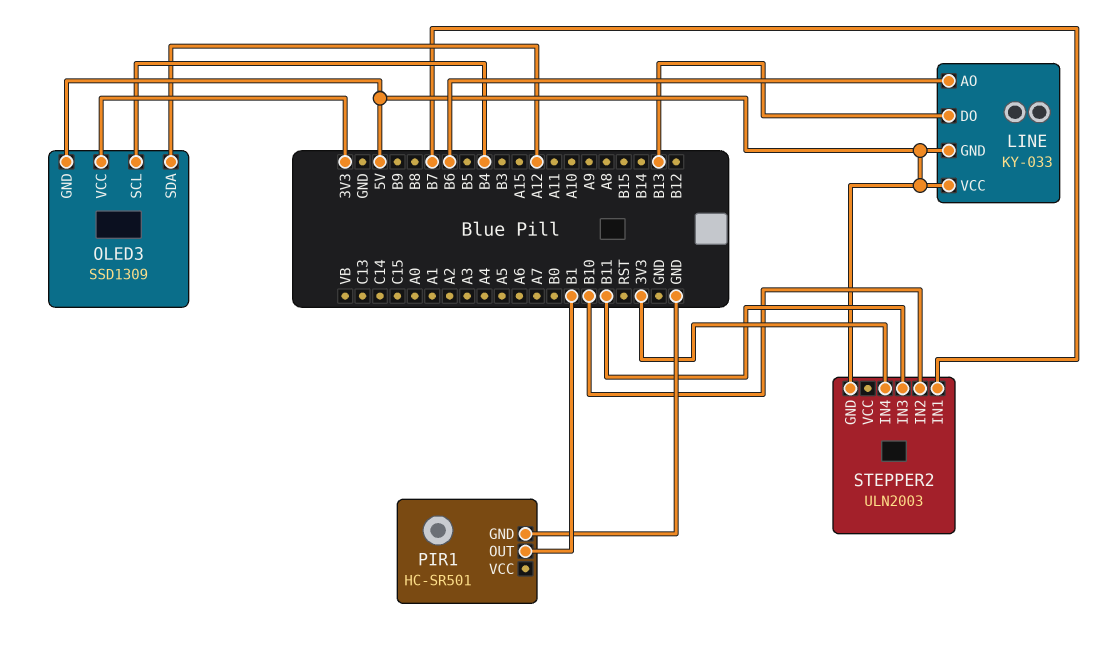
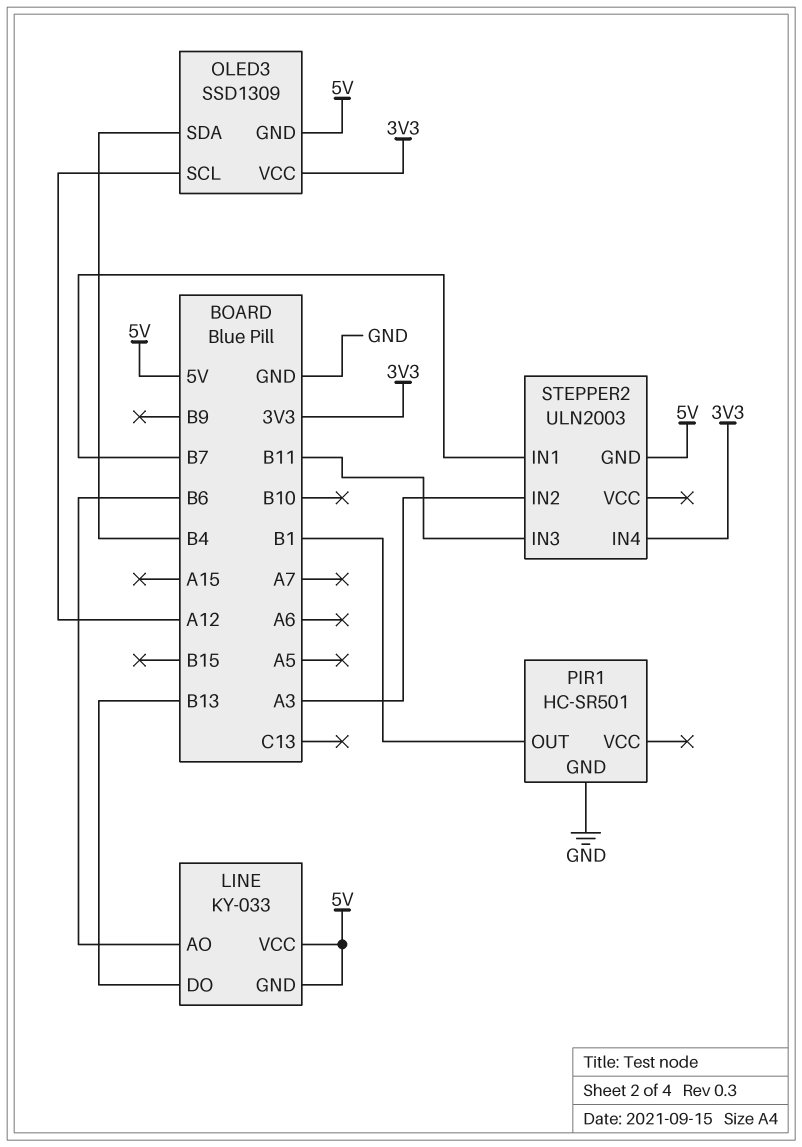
OLED3 pin SCL: B4 -> A12
OLED3 pin SDA: A12 -> B4
STEPPER2 pin IN2: B10 -> A3

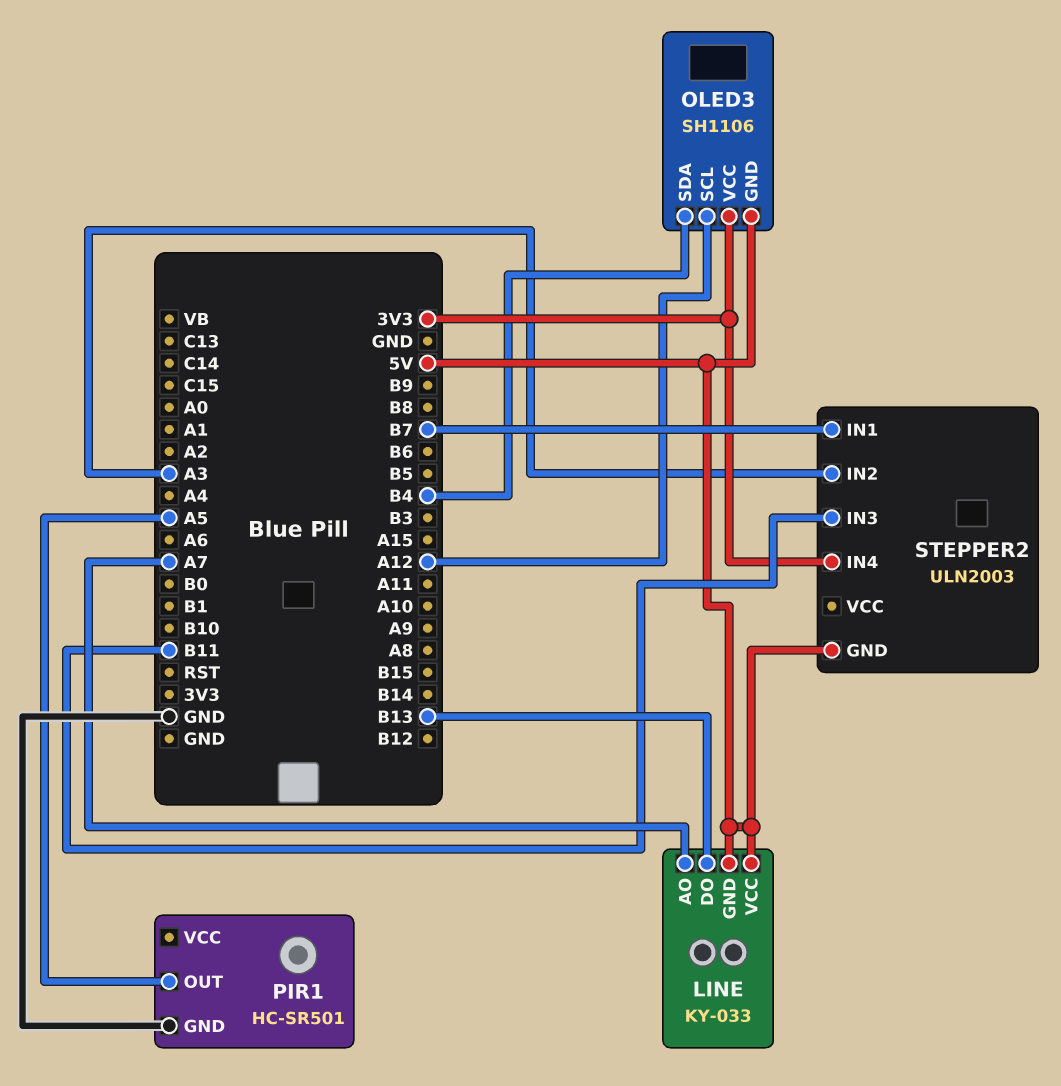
LINE pin AO: B6 -> A7
OLED3: SSD1309 -> SH1106
PIR1 pin OUT: B1 -> A5

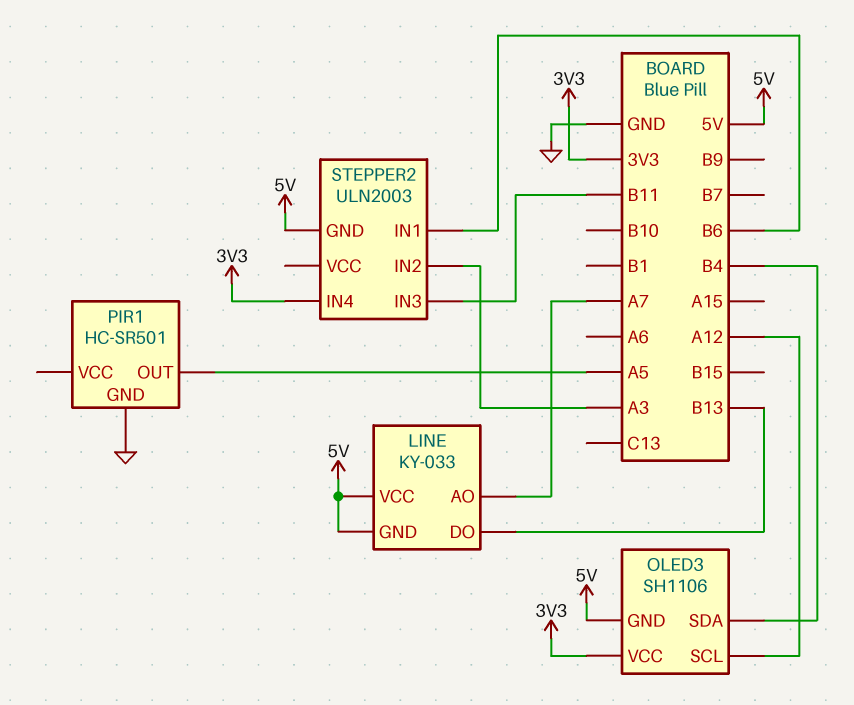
STEPPER2 pin IN1: B7 -> B6

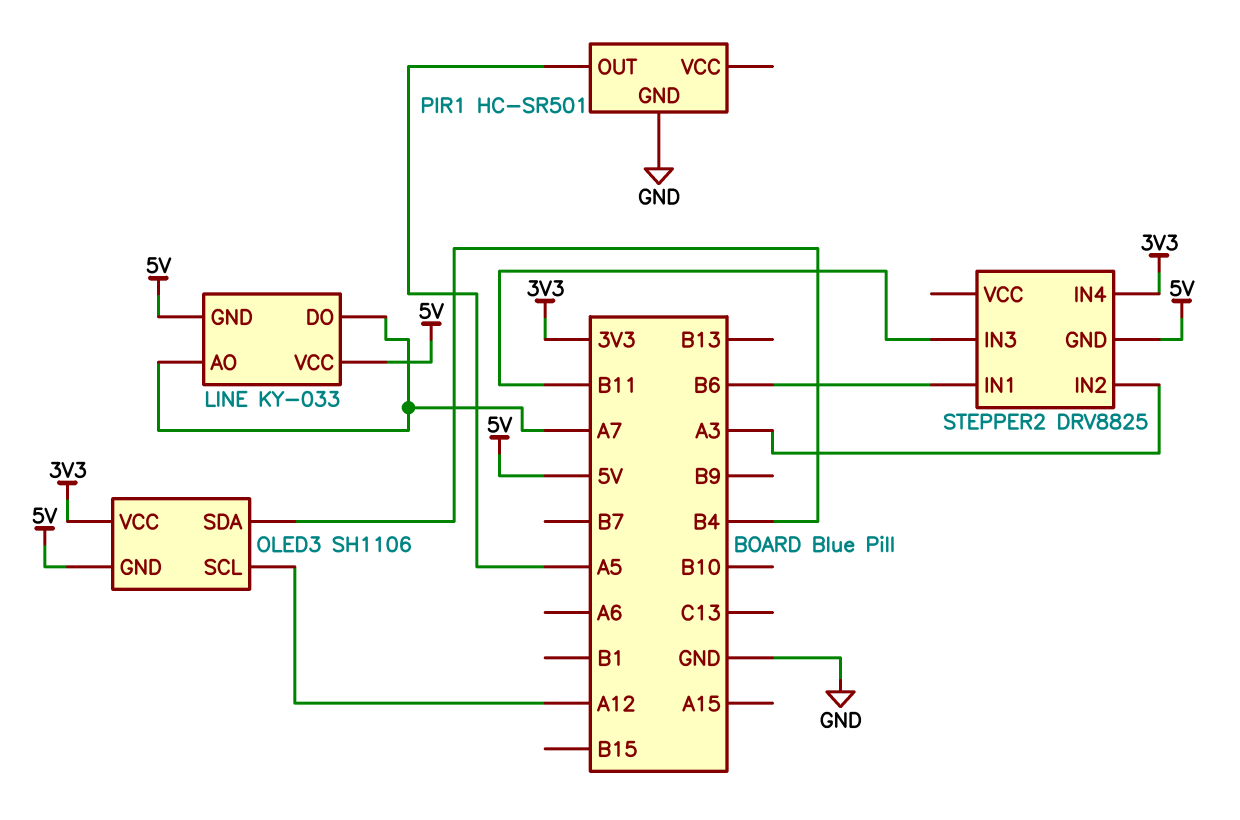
LINE pin DO: B13 -> A7
STEPPER2: ULN2003 -> DRV8825

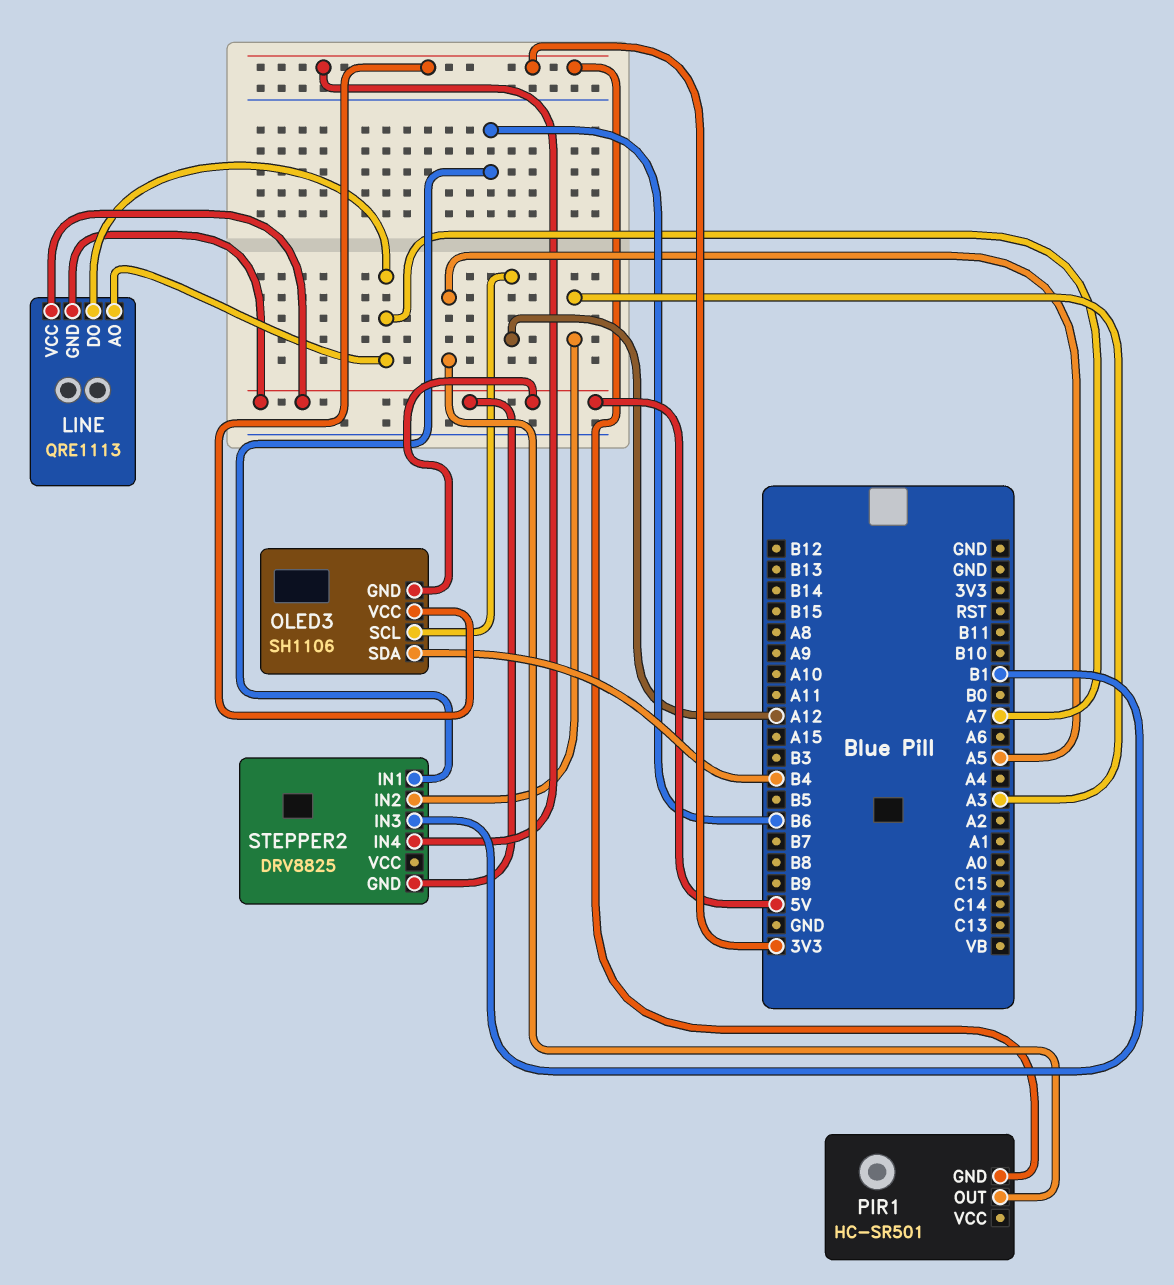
LINE: KY-033 -> QRE1113
PIR1 pin GND: GND -> 3V3
STEPPER2 pin IN3: B11 -> B1

